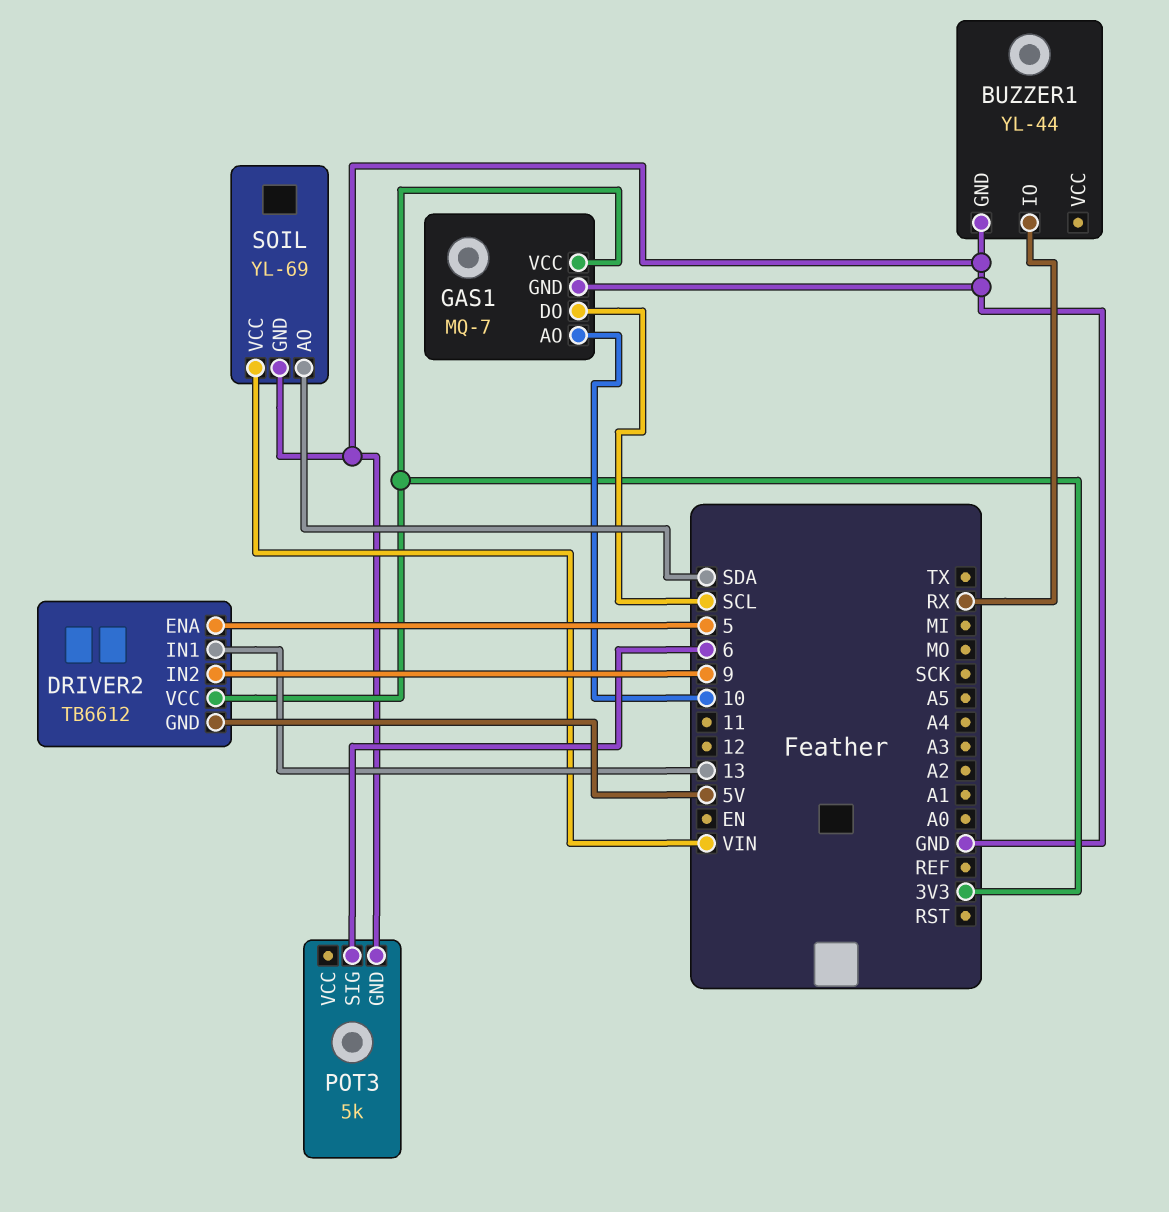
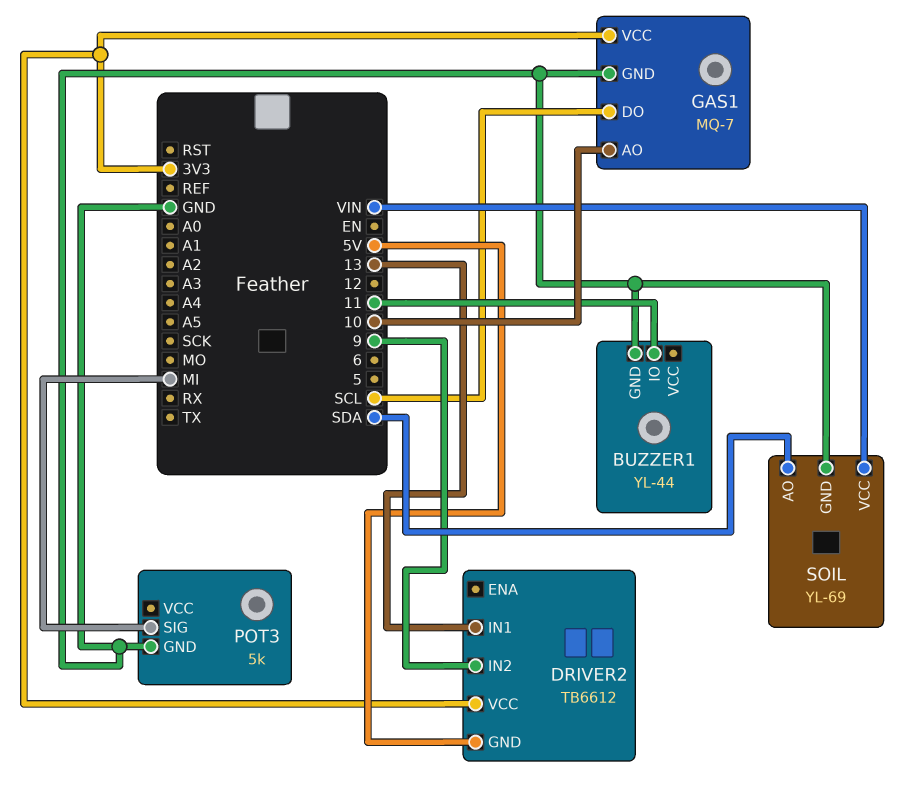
BUZZER1 pin IO: RX -> 11
DRIVER2 pin ENA: 5 -> none
POT3 pin SIG: 6 -> MI

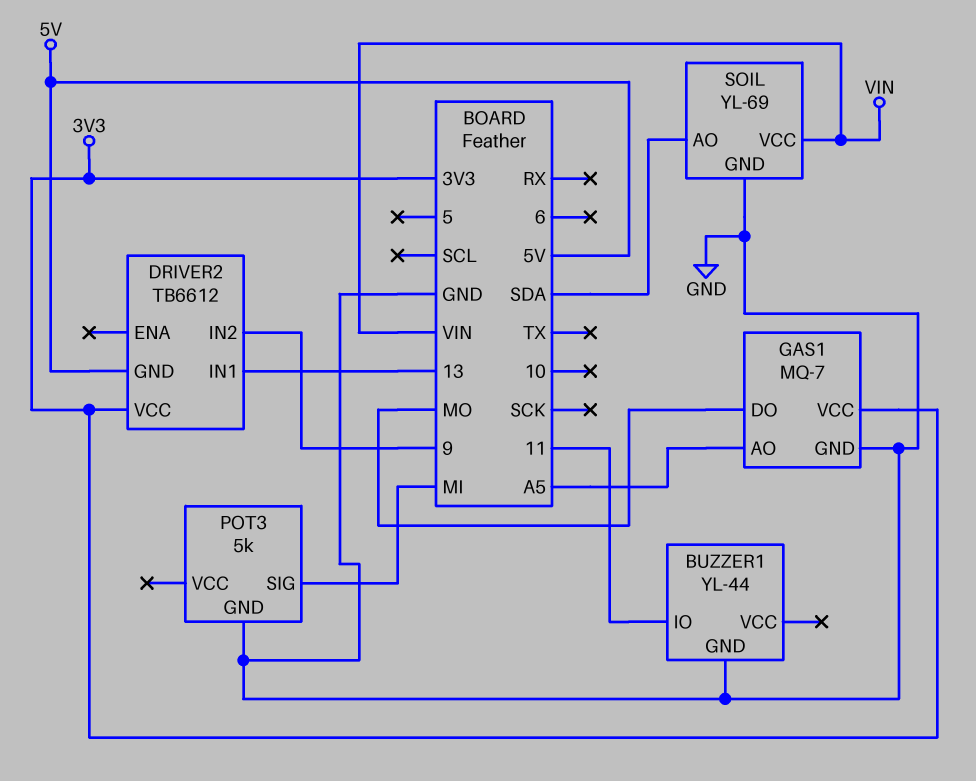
GAS1 pin AO: 10 -> A5
GAS1 pin DO: SCL -> MO

